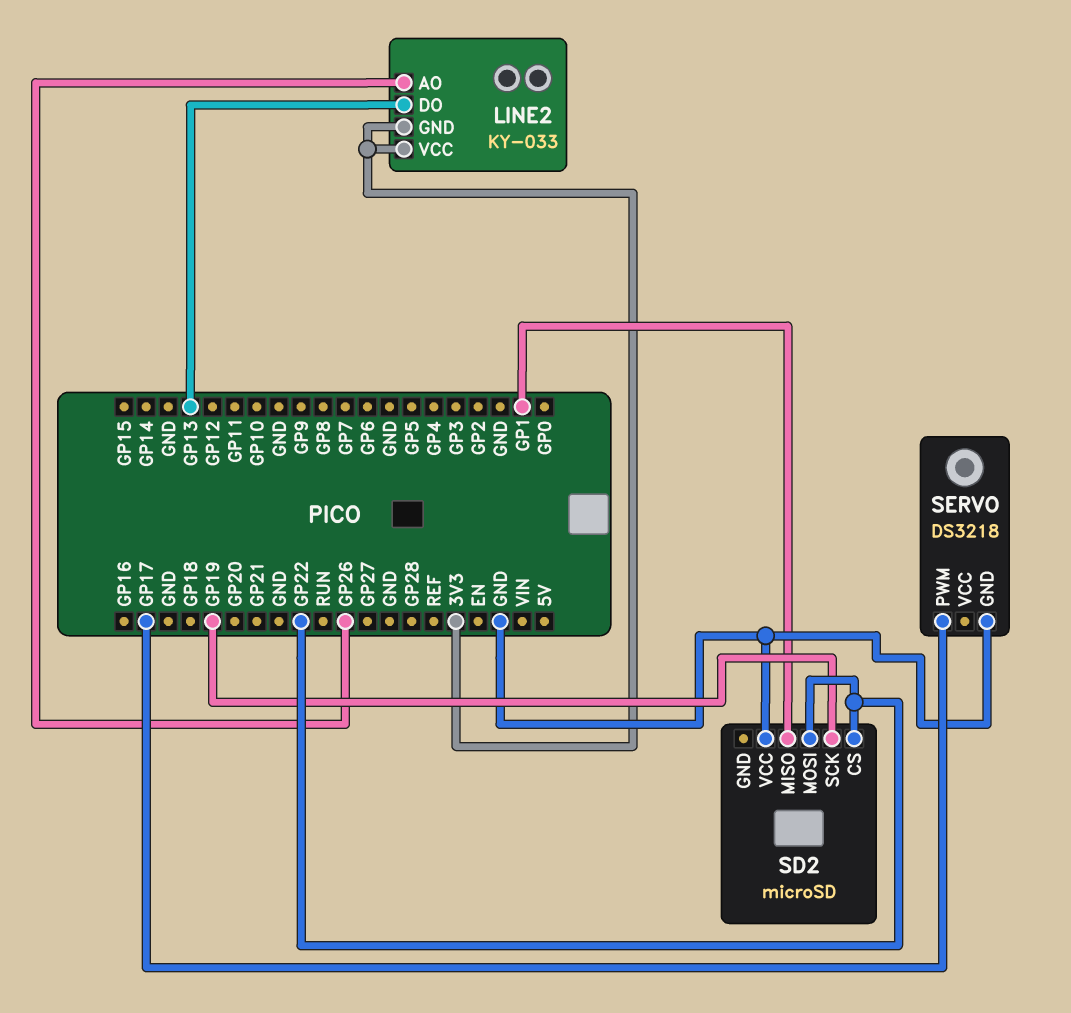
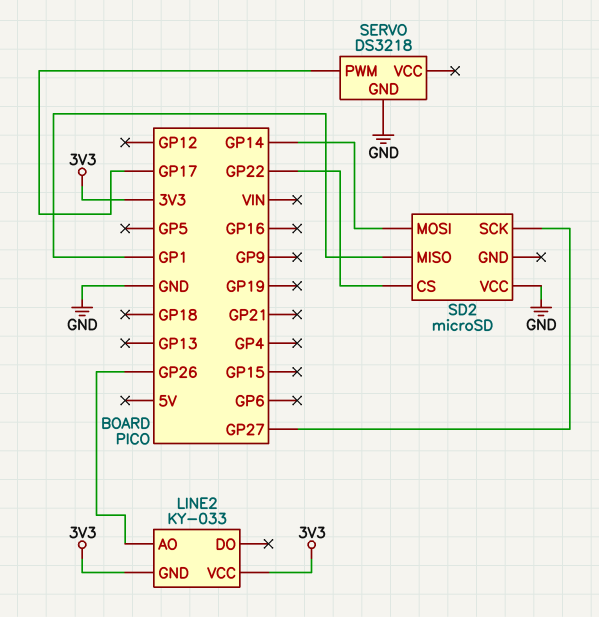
LINE2 pin DO: GP13 -> none
SD2 pin MOSI: GP22 -> GP14
SD2 pin SCK: GP19 -> GP27

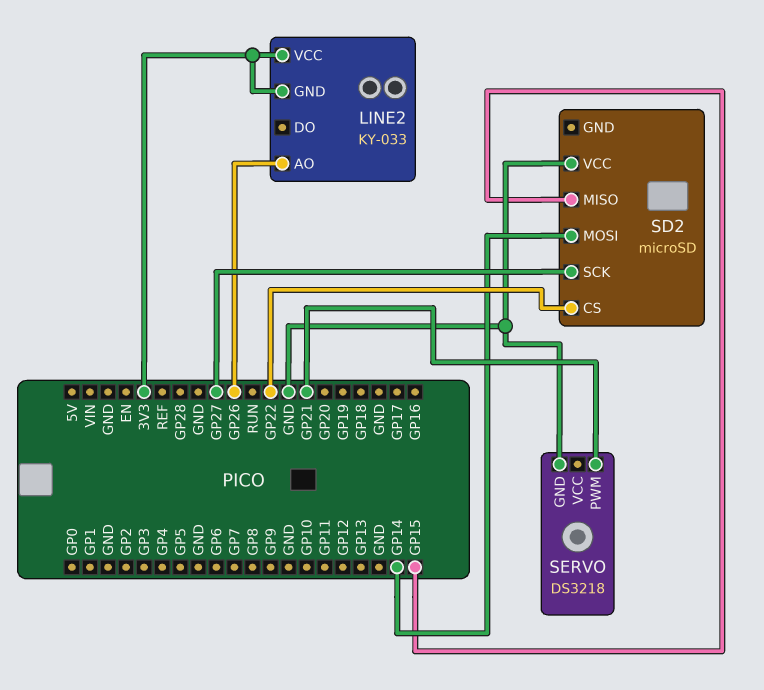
SD2 pin MISO: GP1 -> GP15
SERVO pin PWM: GP17 -> GP21

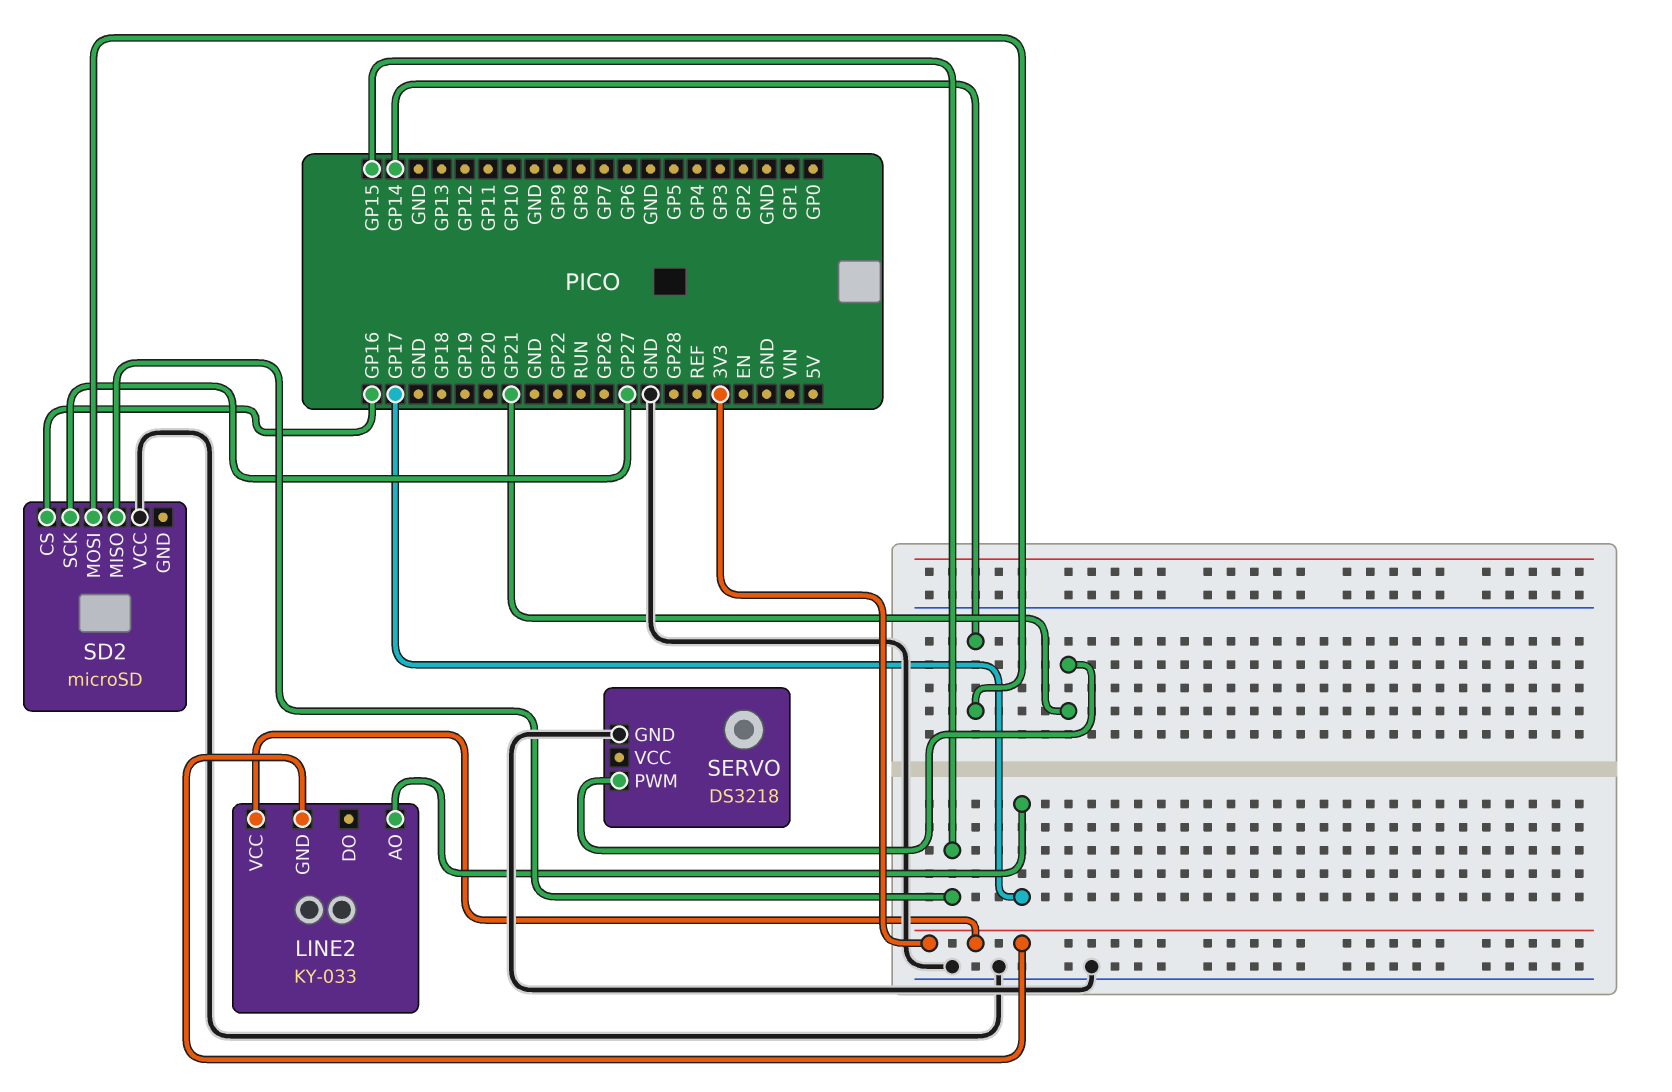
LINE2 pin AO: GP26 -> GP17
SD2 pin CS: GP22 -> GP16

